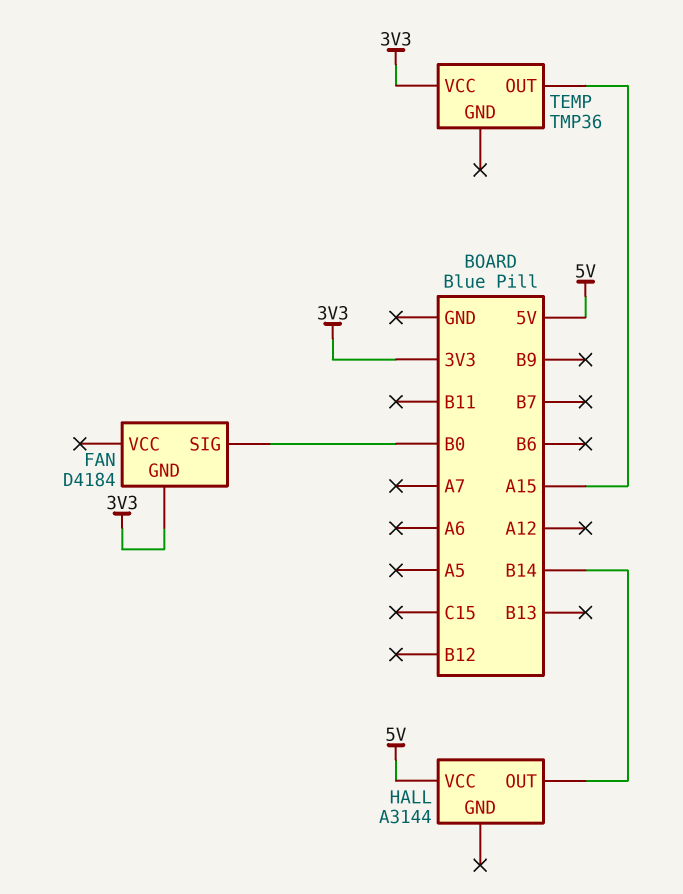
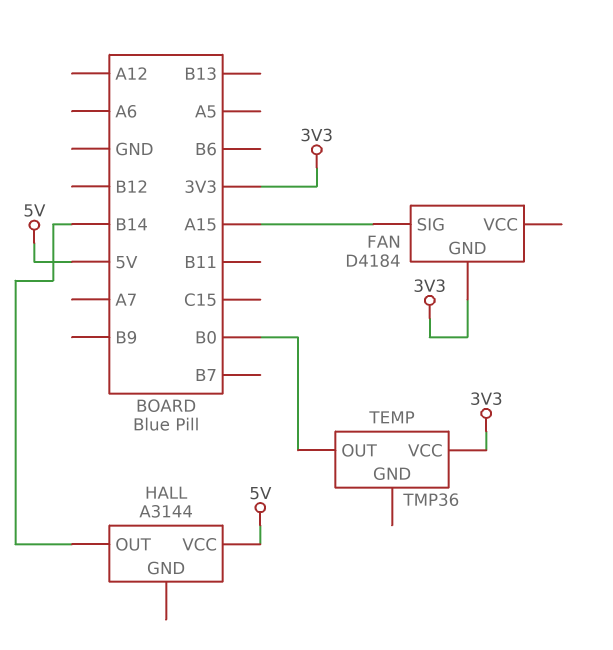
FAN pin SIG: B0 -> A15
TEMP pin OUT: A15 -> B0

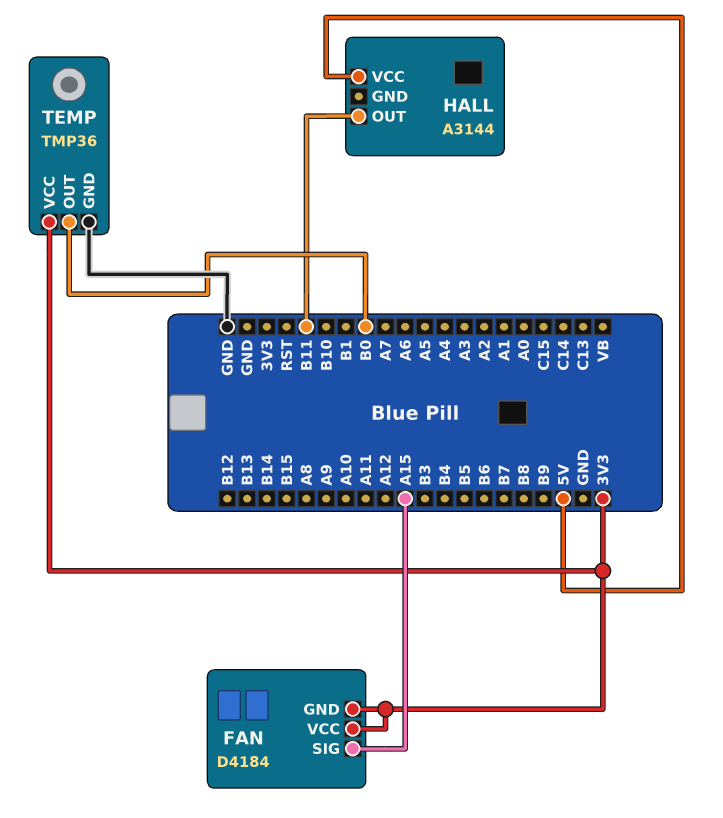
FAN pin VCC: none -> 3V3
HALL pin OUT: B14 -> B11
TEMP pin GND: none -> GND

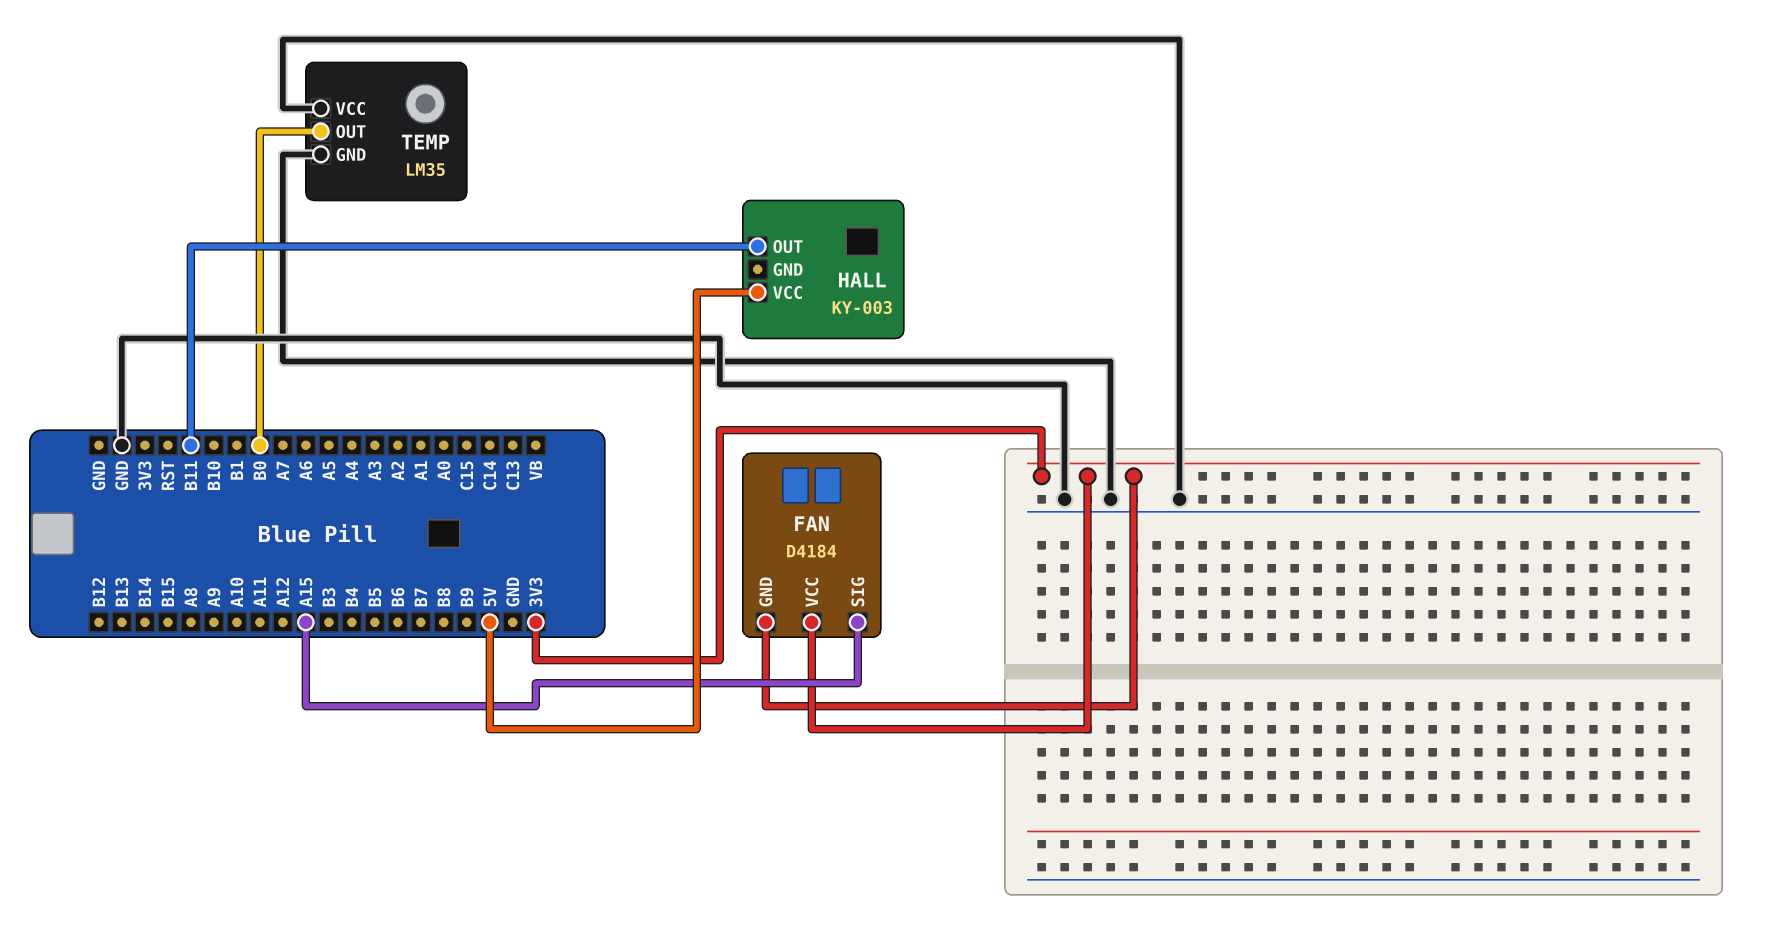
HALL: A3144 -> KY-003
TEMP: TMP36 -> LM35
TEMP pin VCC: 3V3 -> GND

